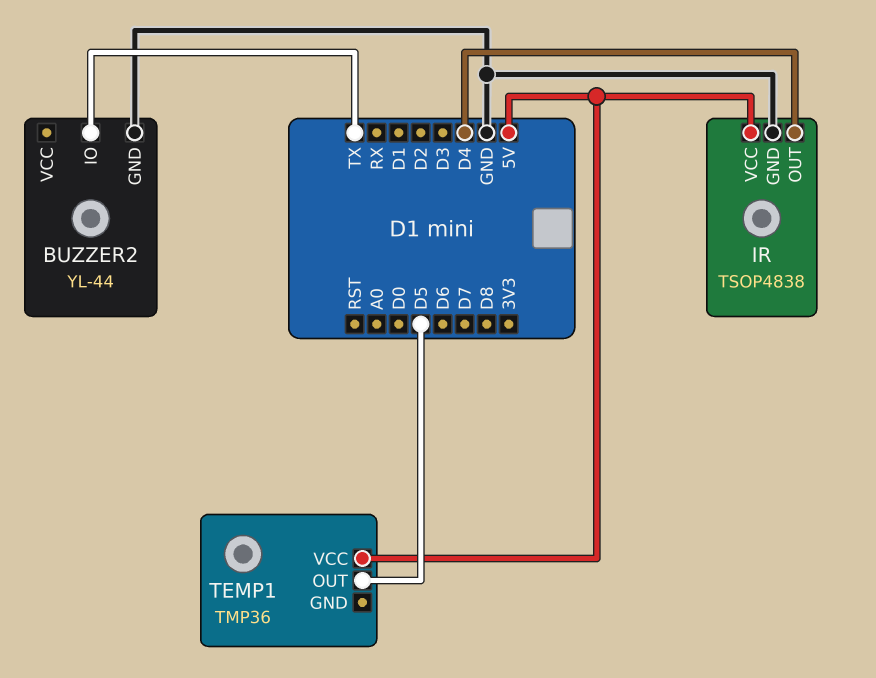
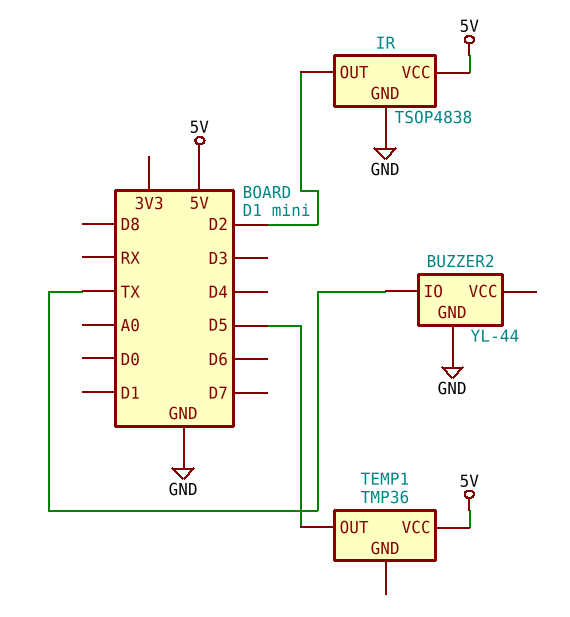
IR pin OUT: D4 -> D2

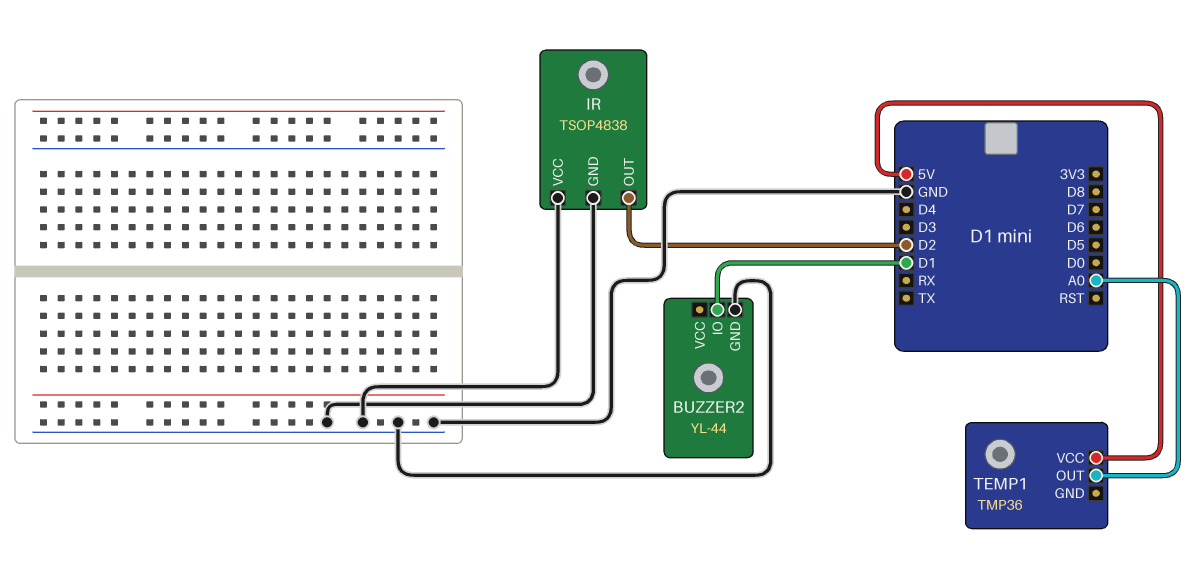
BUZZER2 pin IO: TX -> D1
IR pin VCC: 5V -> GND
TEMP1 pin OUT: D5 -> A0

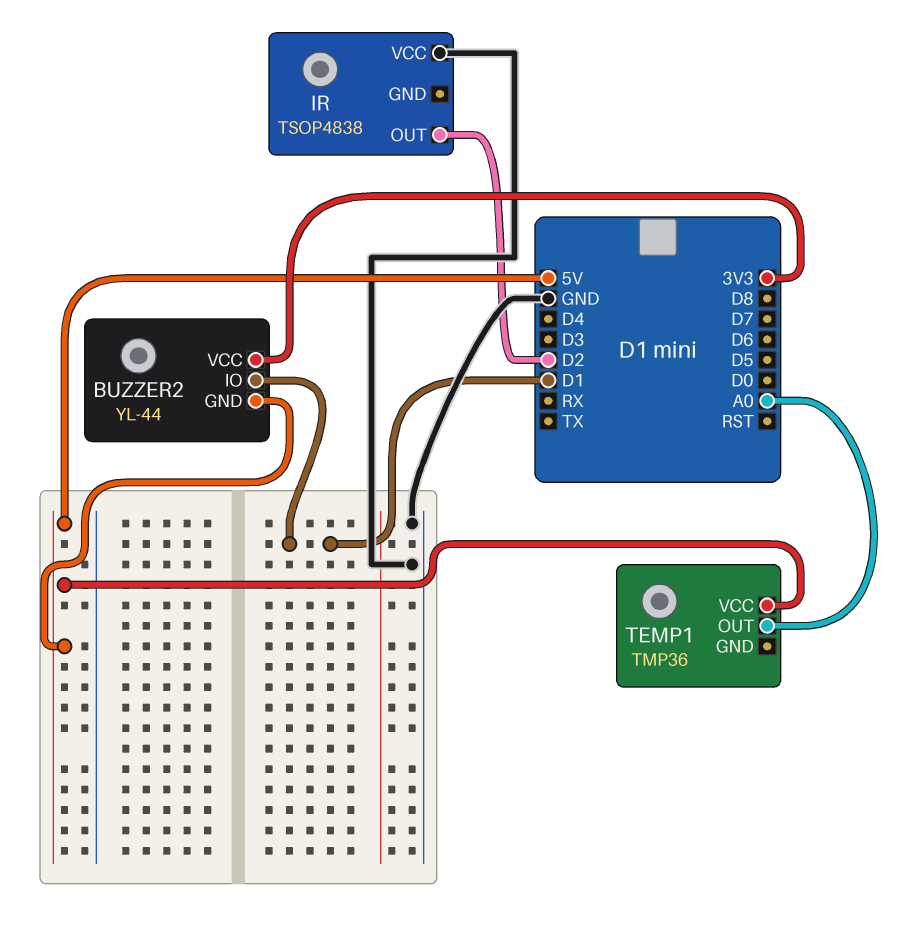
BUZZER2 pin GND: GND -> 5V
BUZZER2 pin VCC: none -> 3V3
IR pin GND: GND -> none

